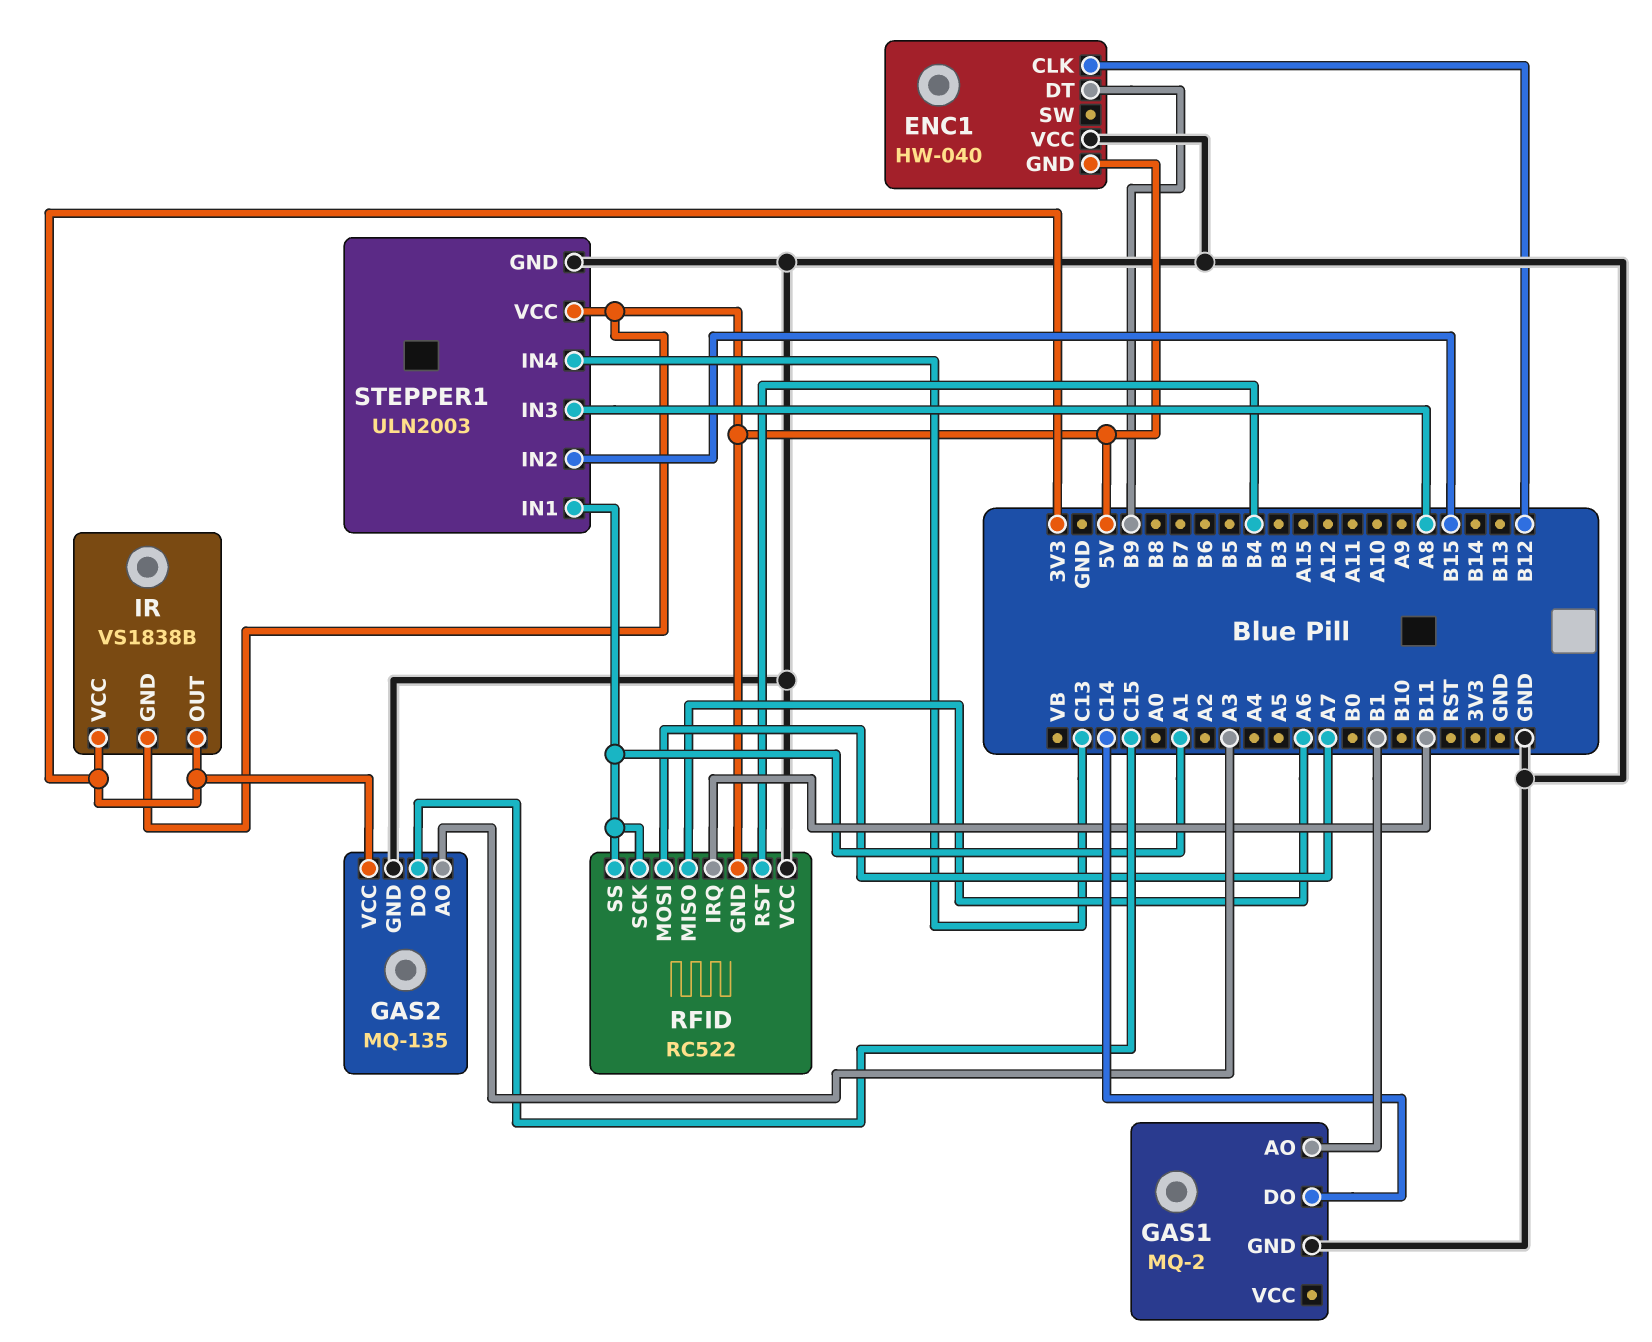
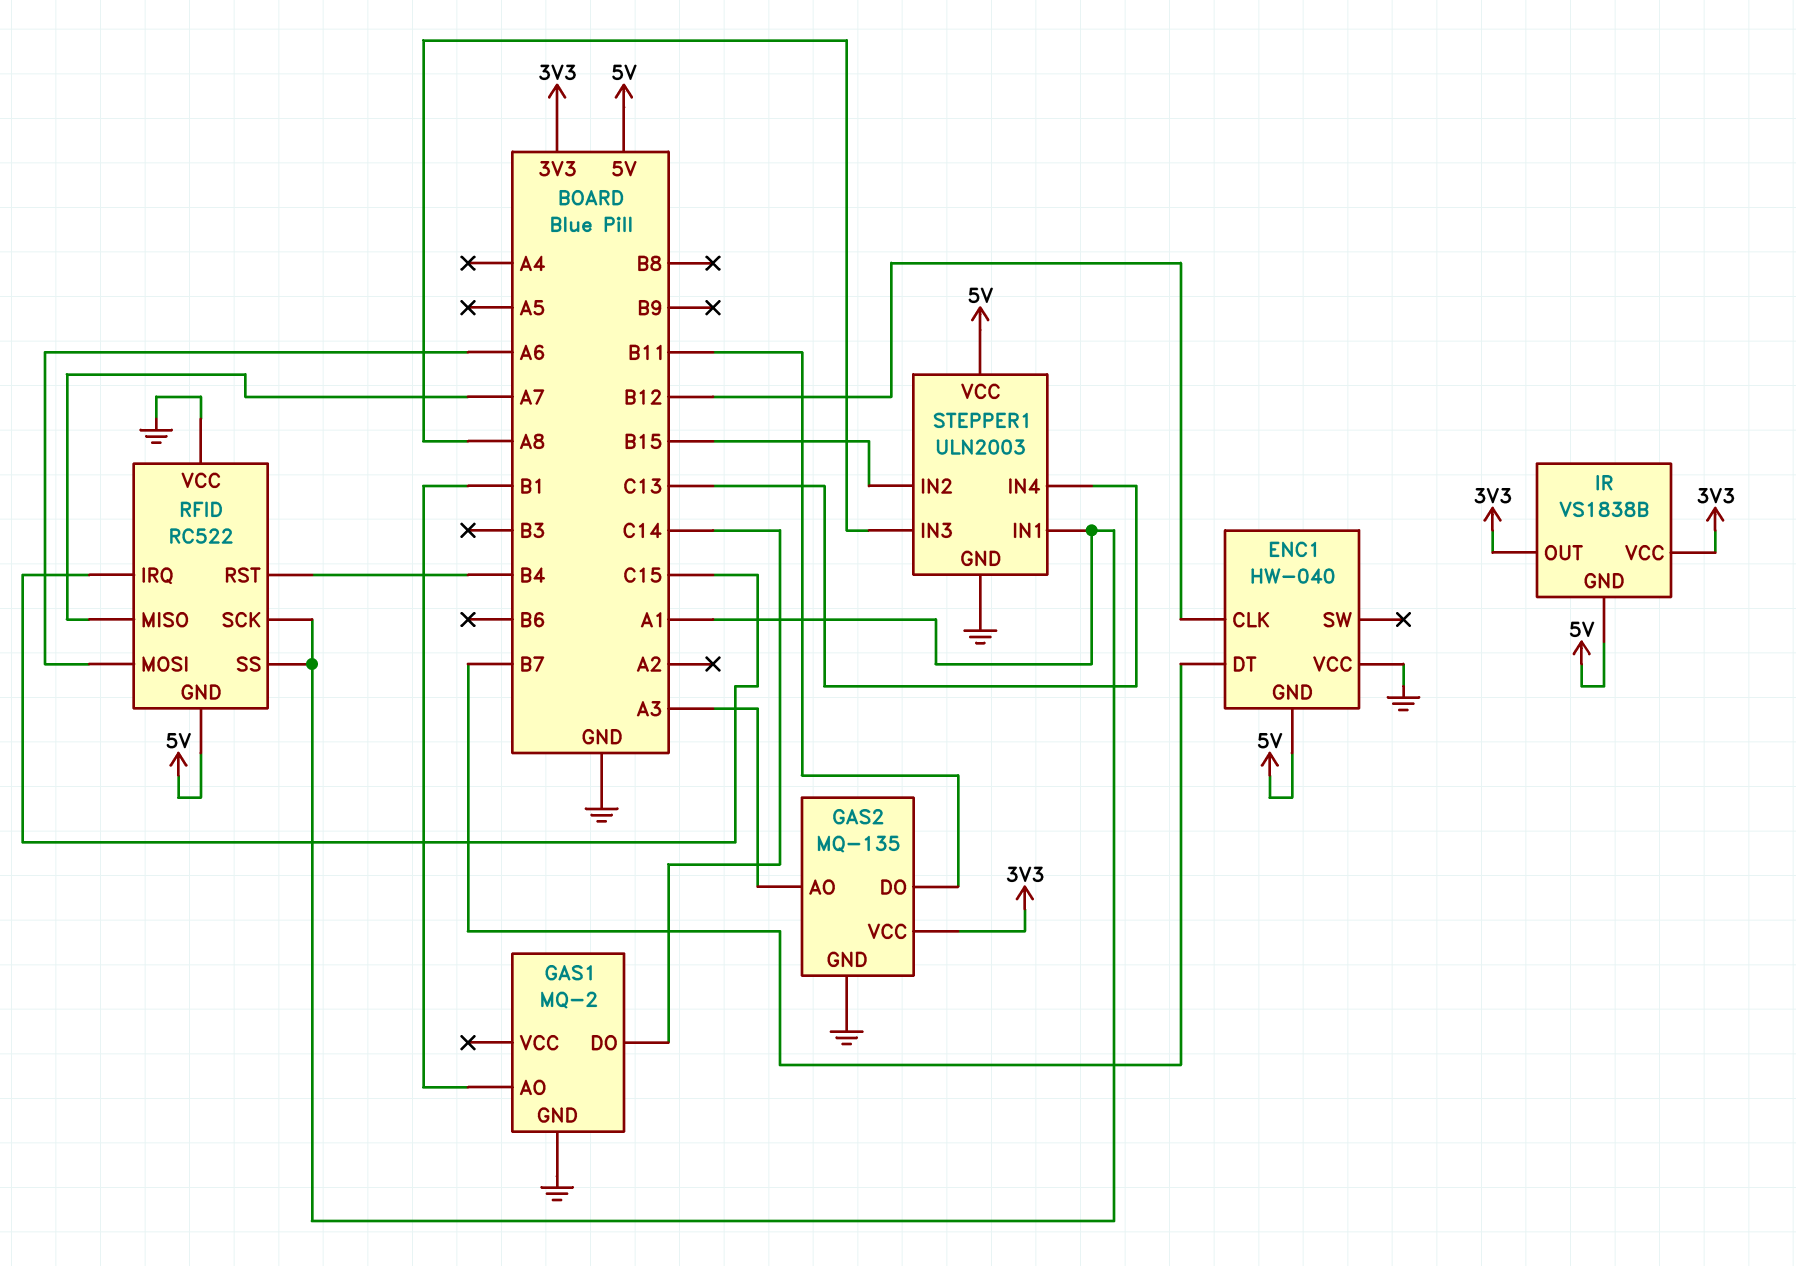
ENC1 pin DT: B9 -> B7
GAS2 pin DO: C15 -> B11
RFID pin IRQ: B11 -> C15
RFID pin MISO: A6 -> A7
RFID pin MOSI: A7 -> A6

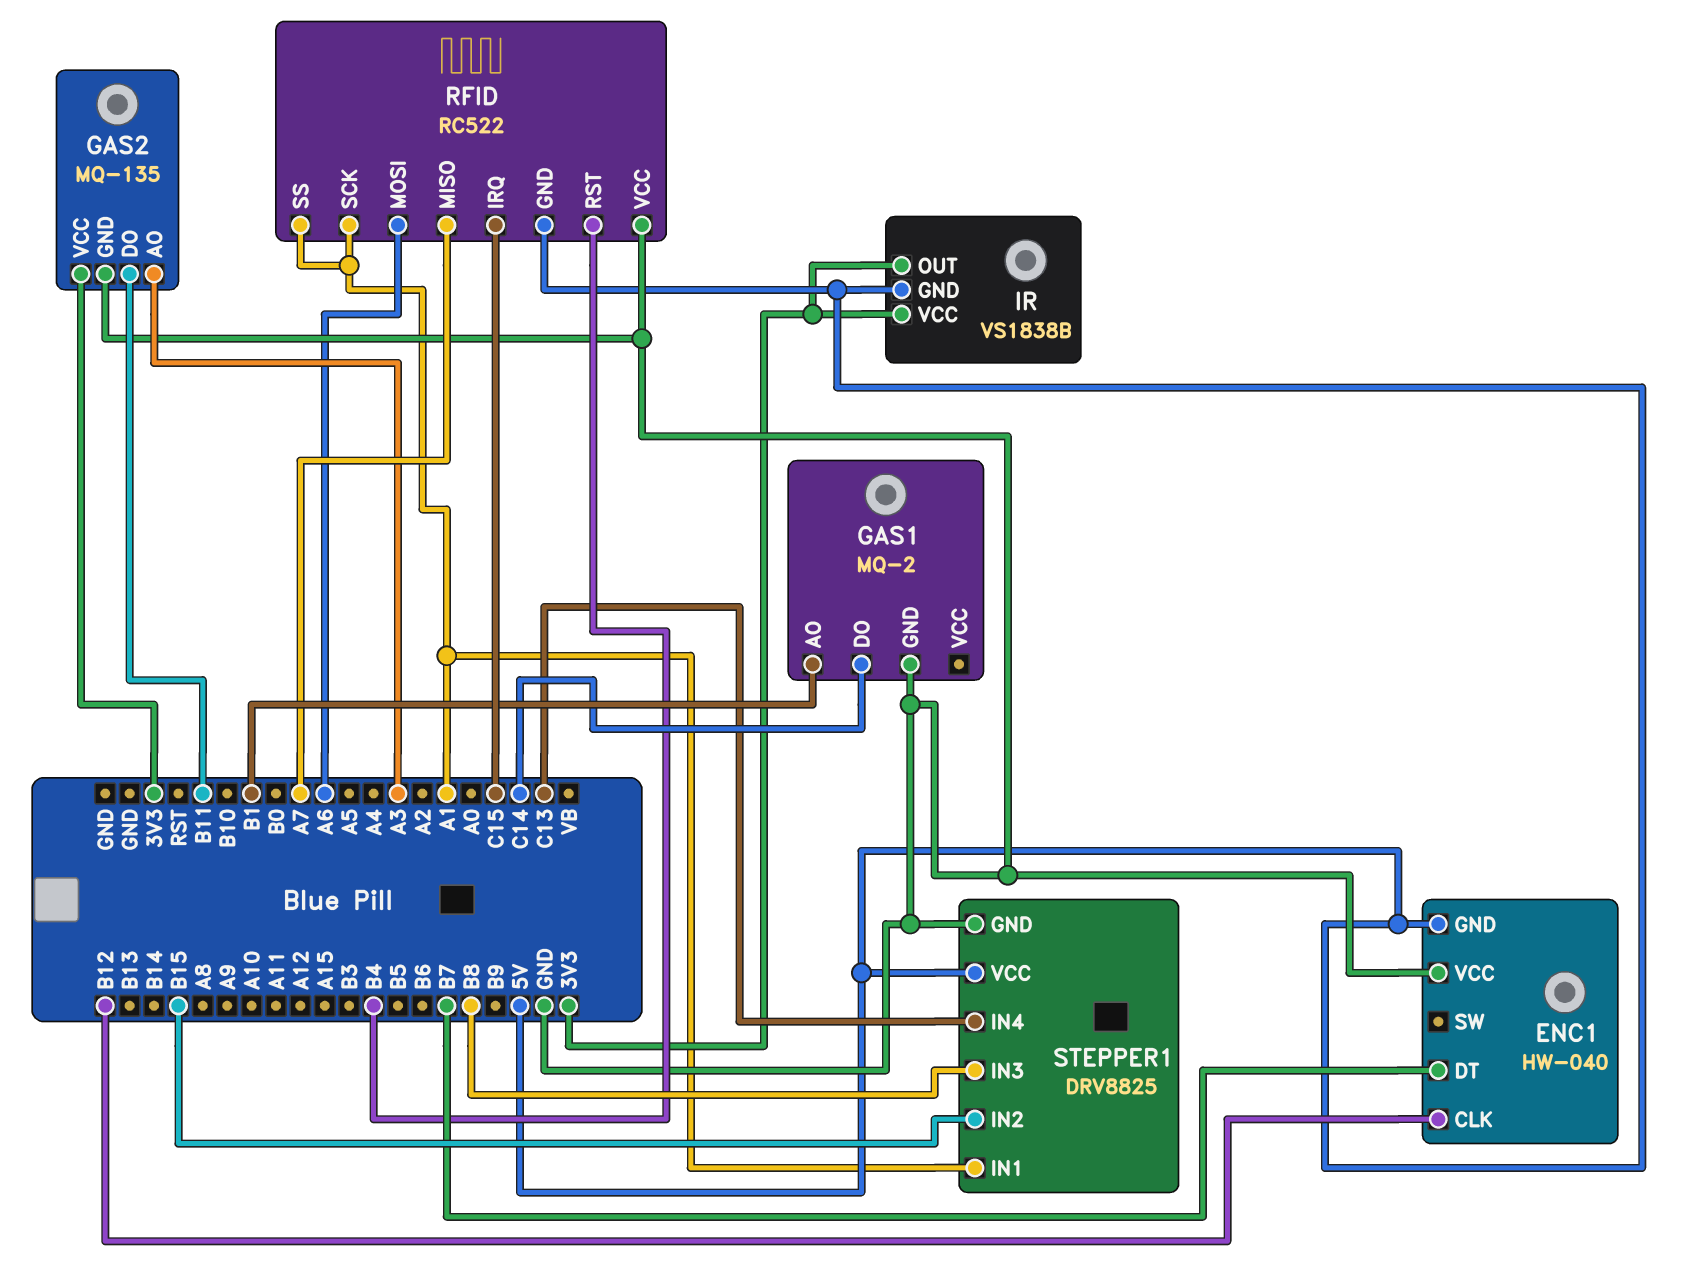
STEPPER1: ULN2003 -> DRV8825
STEPPER1 pin IN3: A8 -> B8

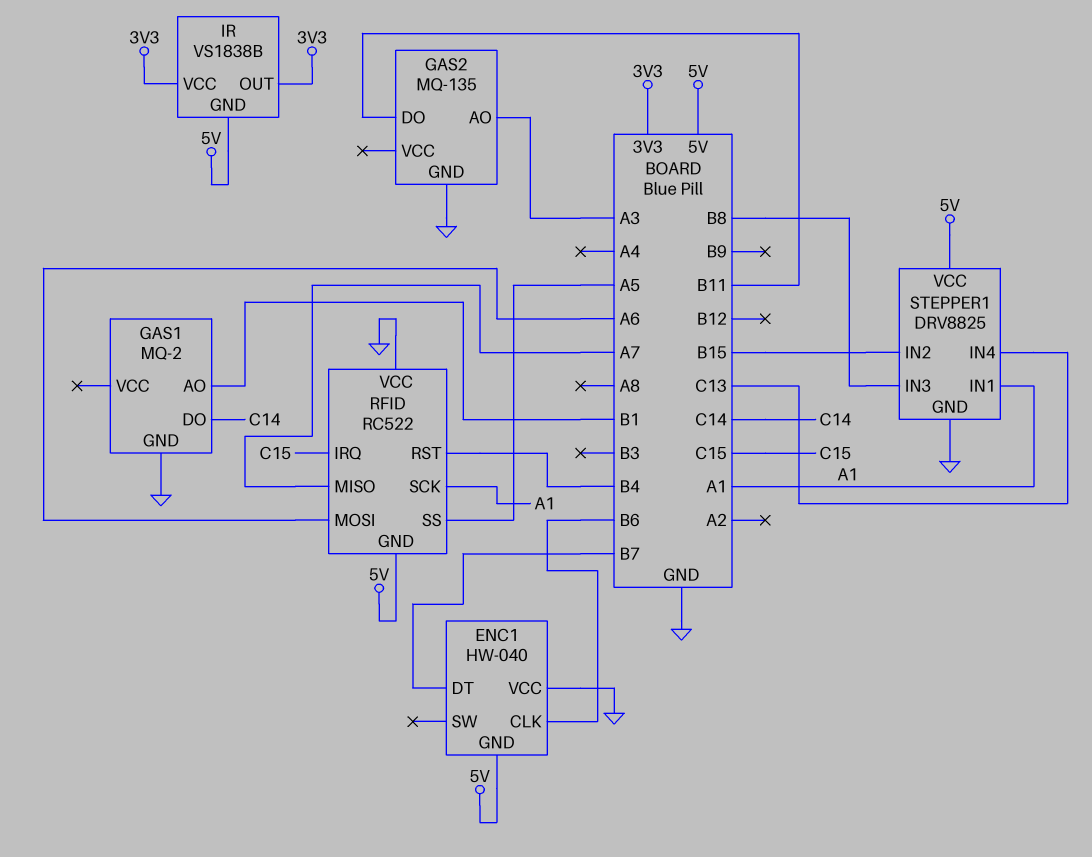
ENC1 pin CLK: B12 -> B6
GAS2 pin VCC: 3V3 -> none
RFID pin SS: A1 -> A5

